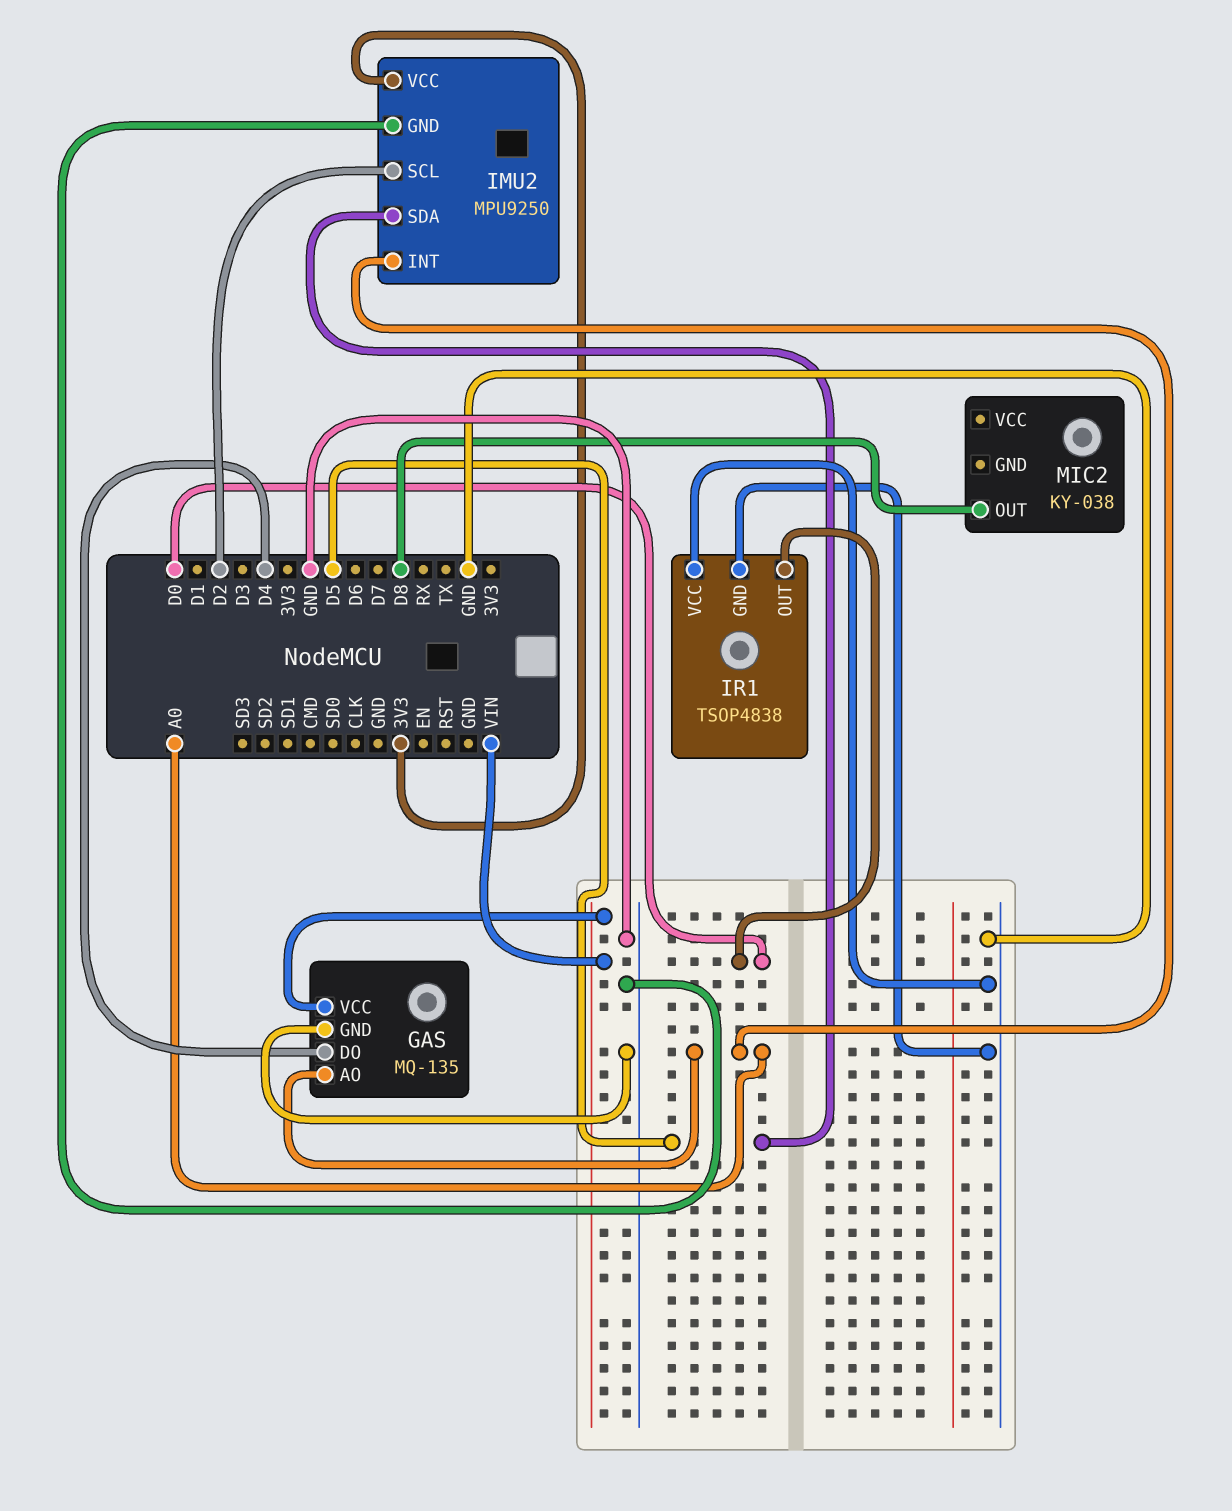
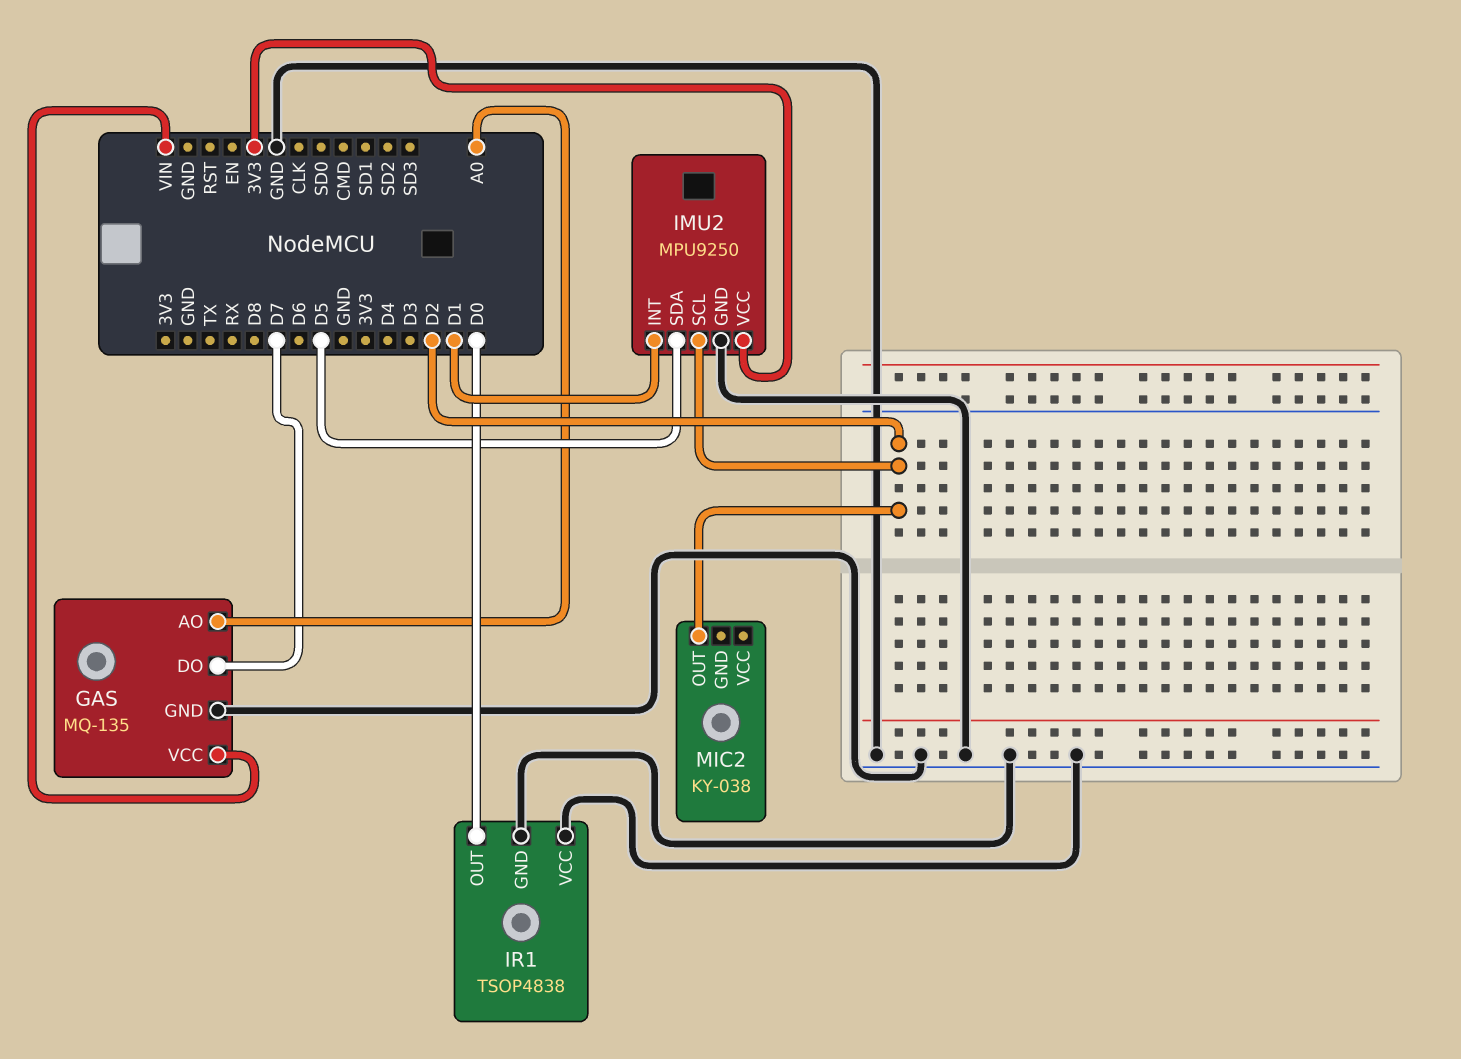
GAS pin DO: D4 -> D7
IMU2 pin INT: A0 -> D1
MIC2 pin OUT: D8 -> D2

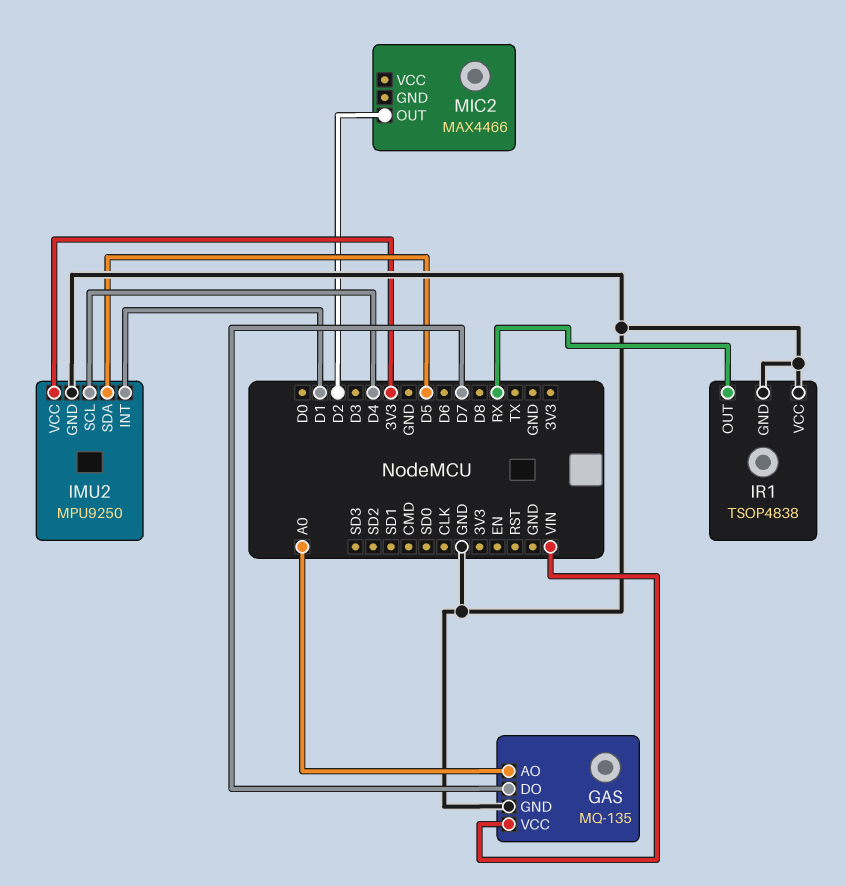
IMU2 pin SCL: D2 -> D4
IR1 pin OUT: D0 -> RX
MIC2: KY-038 -> MAX4466

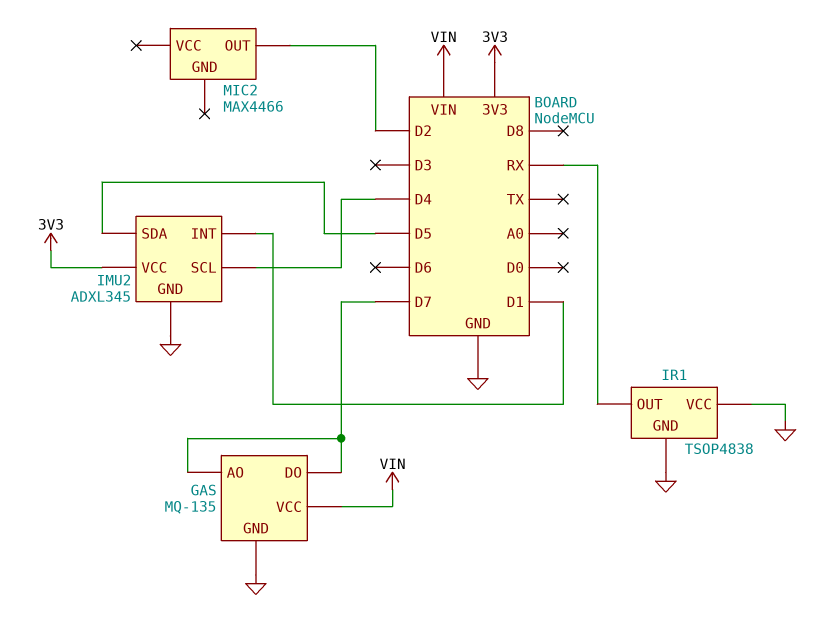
GAS pin AO: A0 -> D7
IMU2: MPU9250 -> ADXL345

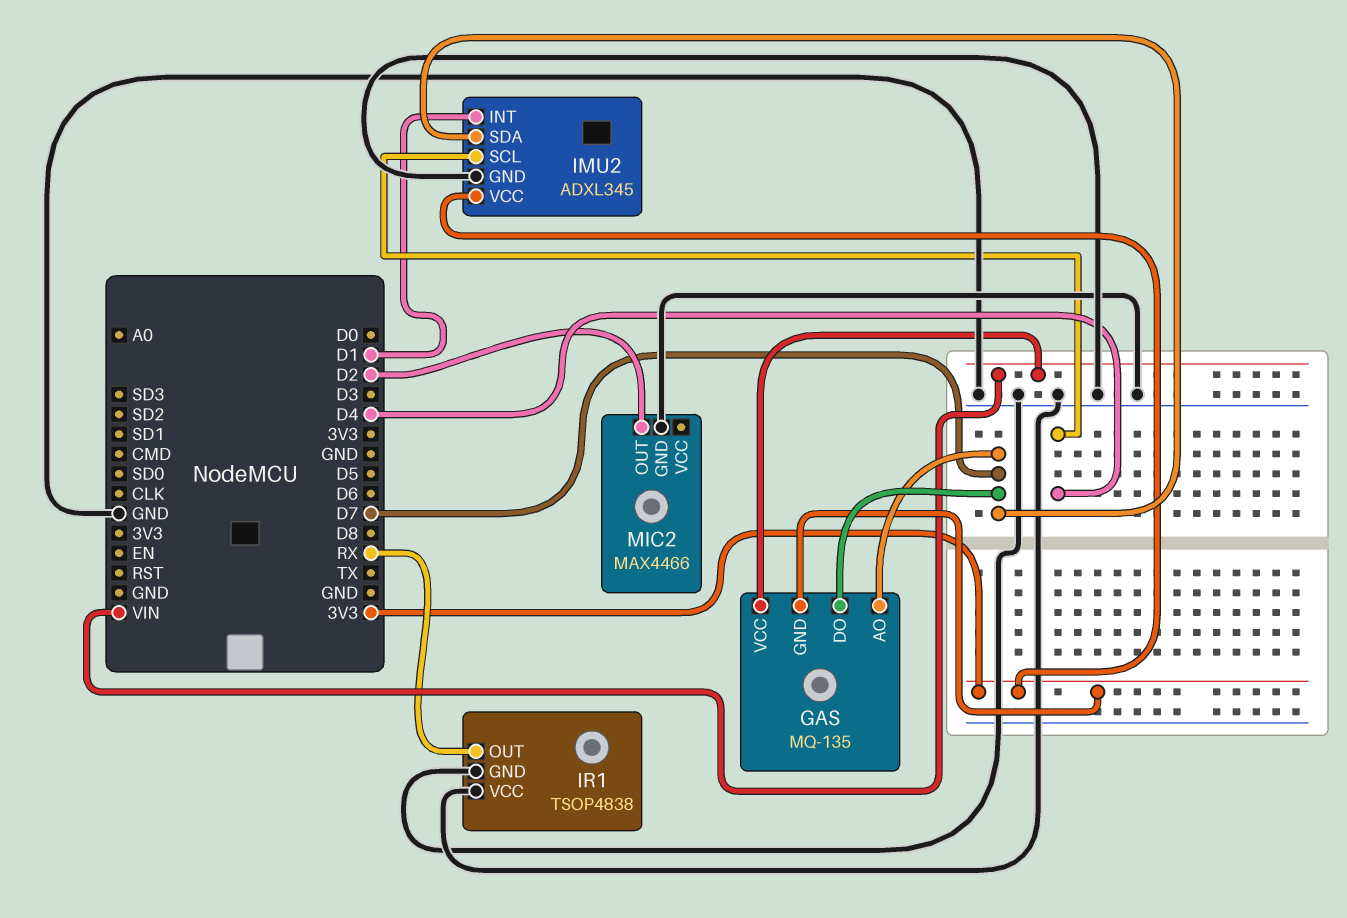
GAS pin GND: GND -> 3V3
IMU2 pin SDA: D5 -> D7
MIC2 pin GND: none -> GND

